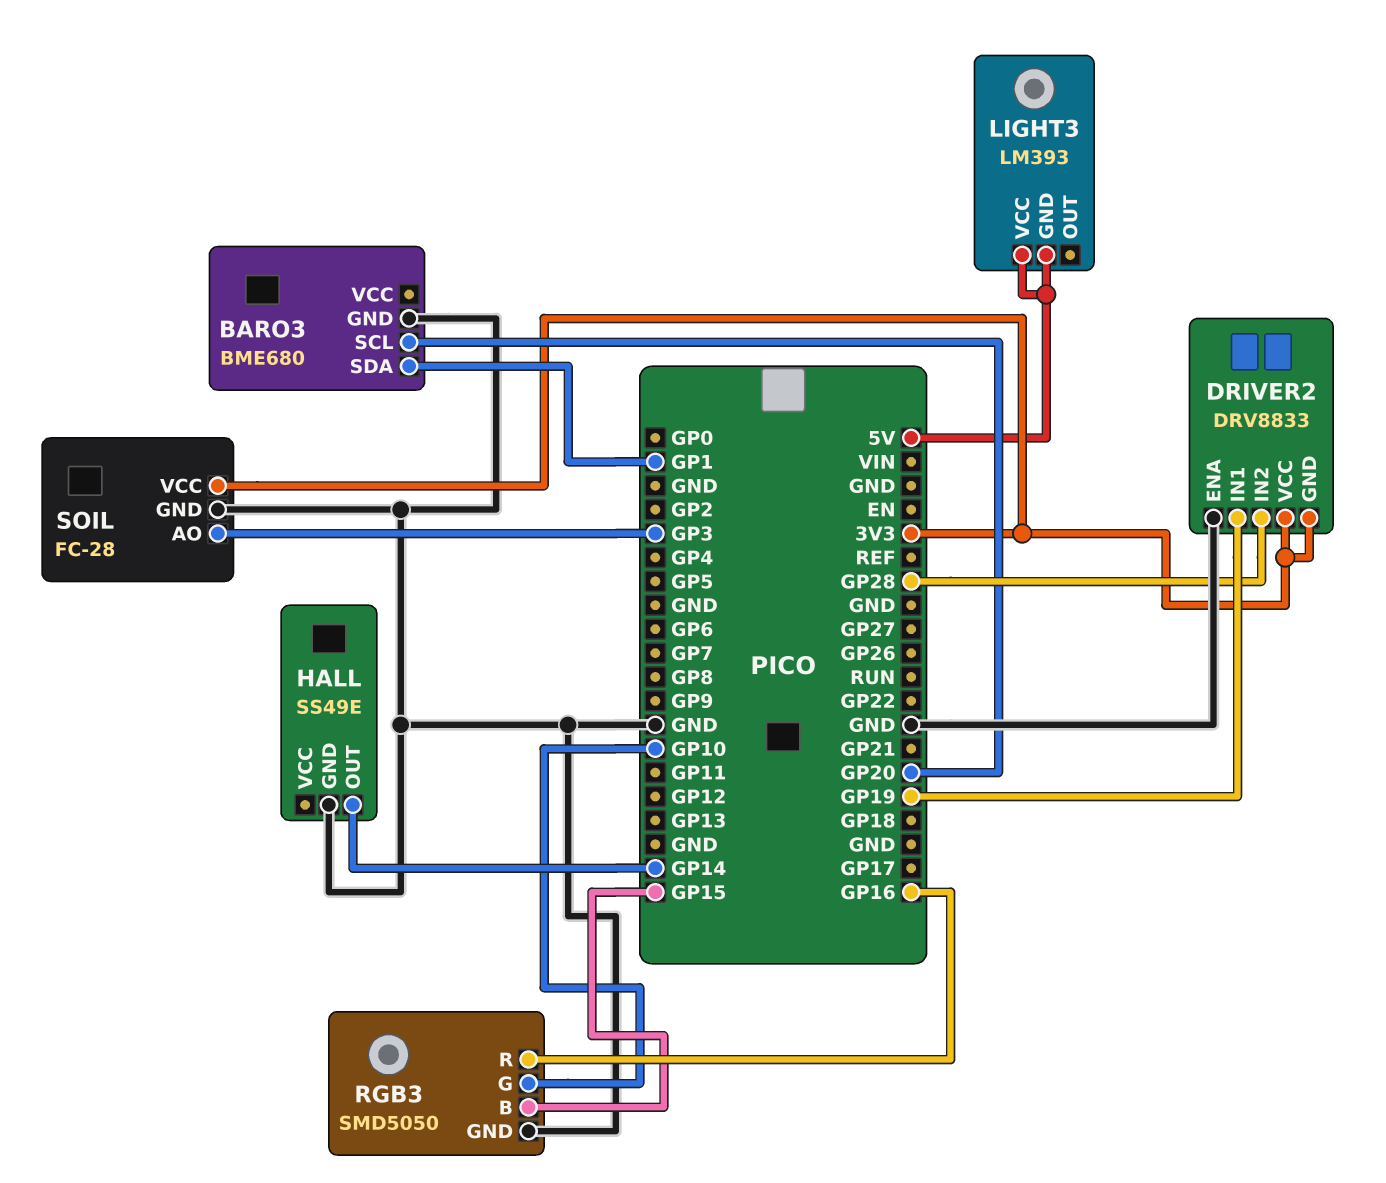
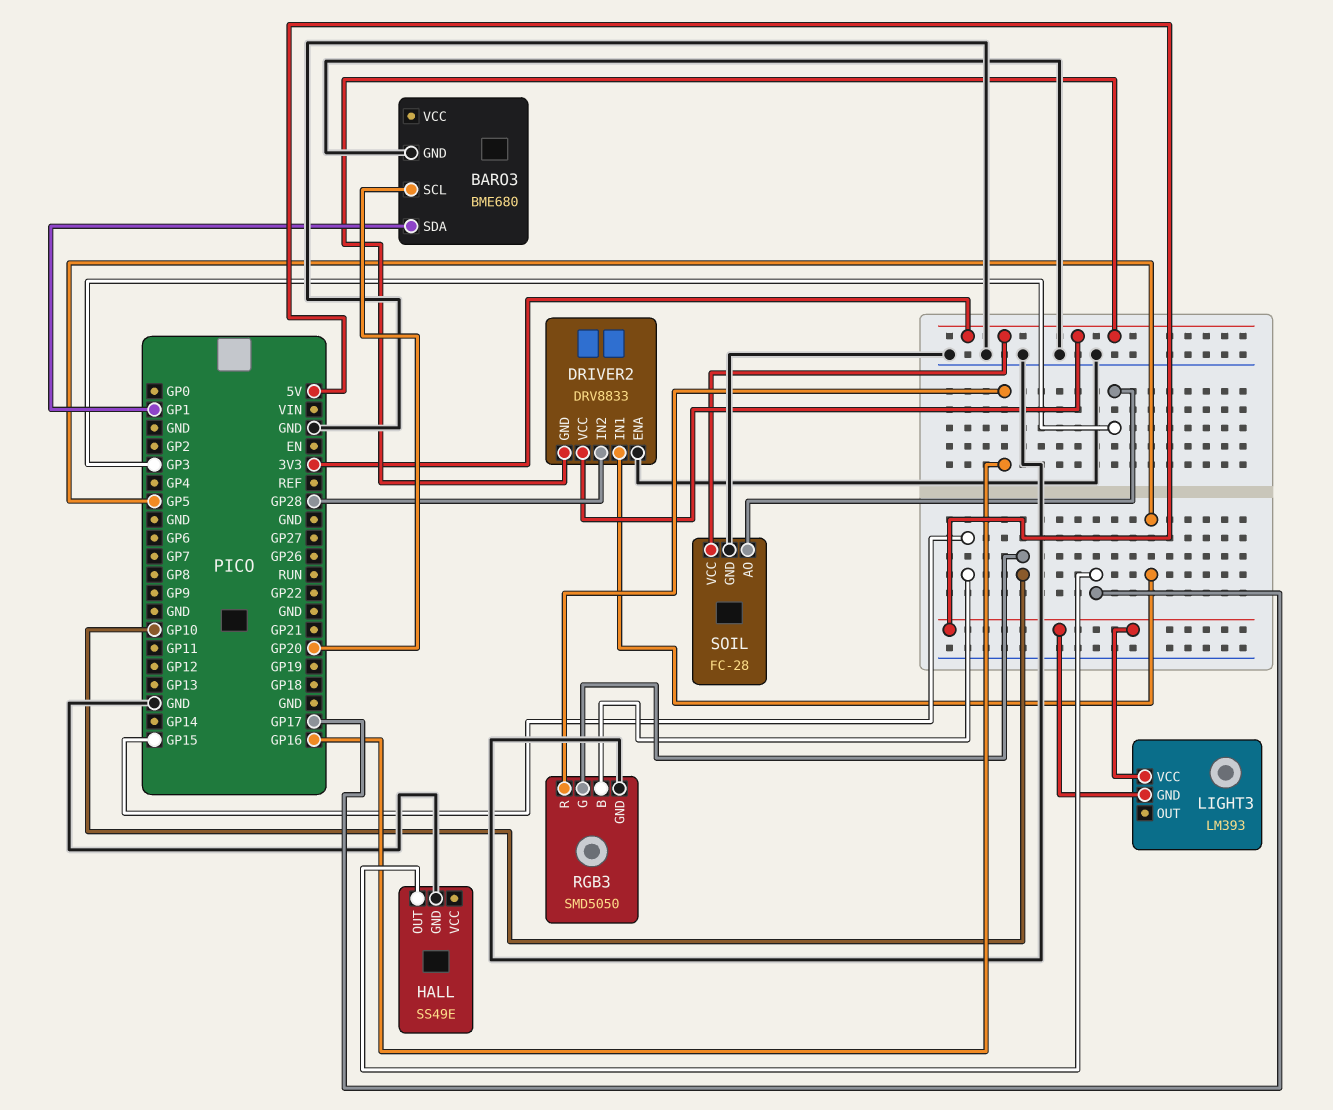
DRIVER2 pin IN1: GP19 -> GP5
HALL pin OUT: GP14 -> GP17

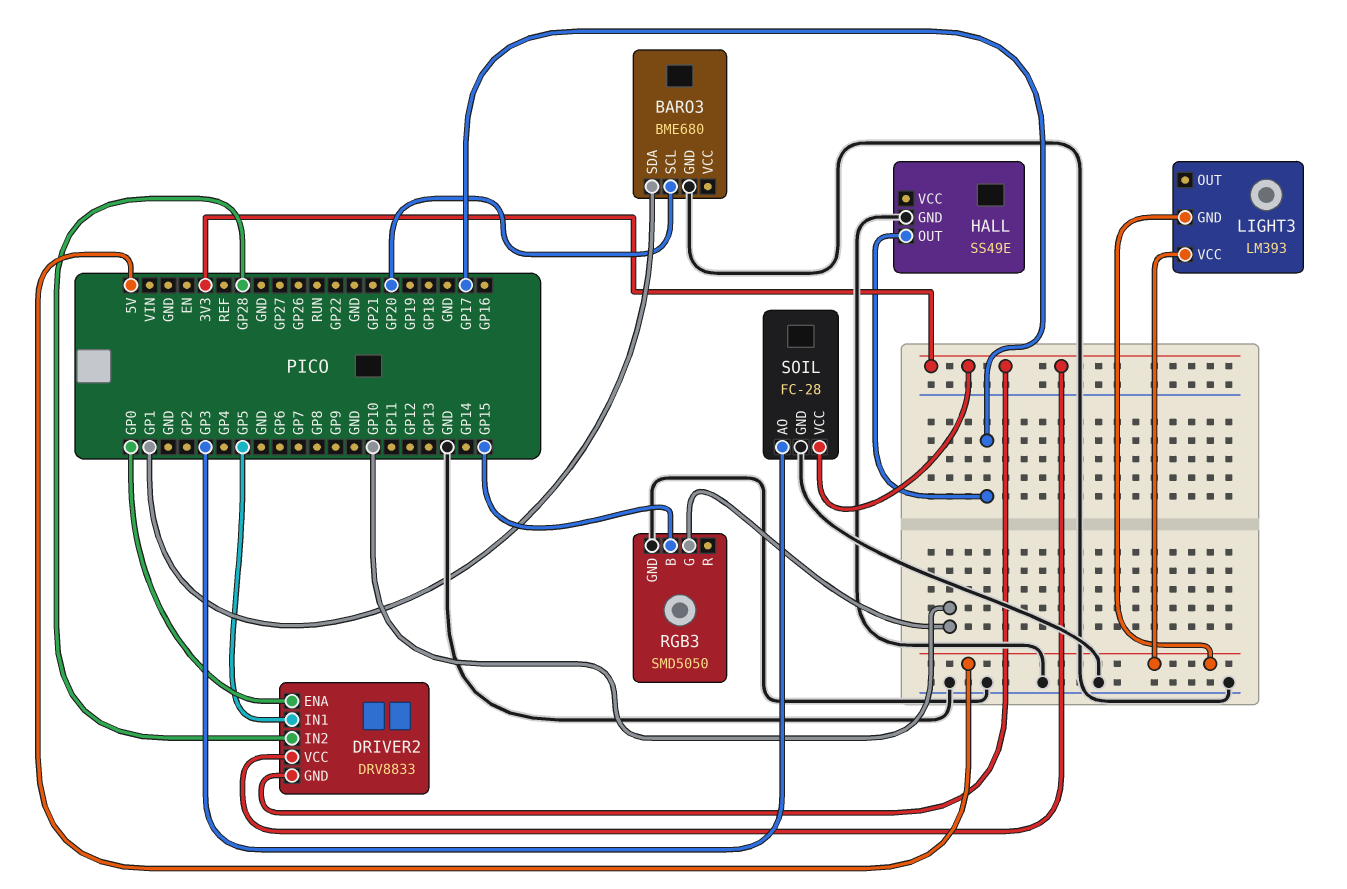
DRIVER2 pin ENA: GND -> GP0
RGB3 pin R: GP16 -> none

